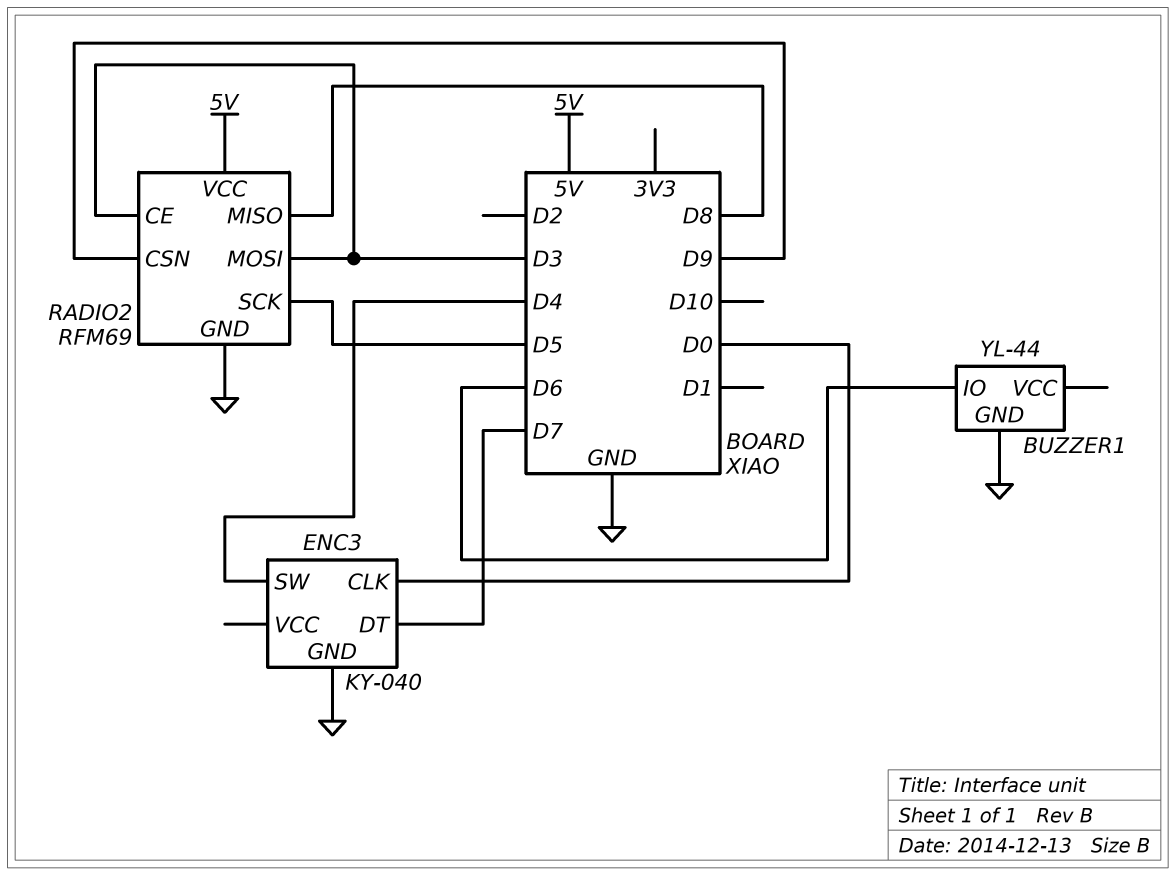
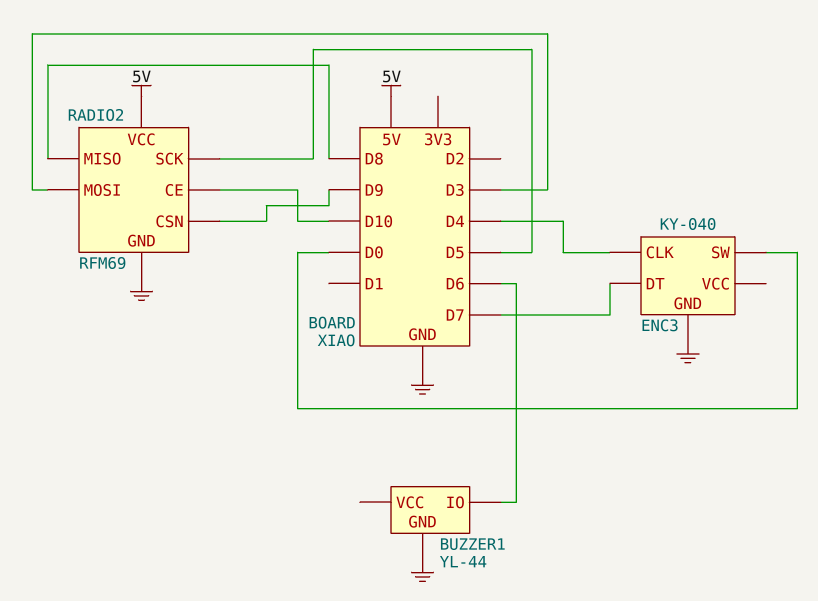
ENC3 pin CLK: D0 -> D4
ENC3 pin SW: D4 -> D0
RADIO2 pin CE: D3 -> D10

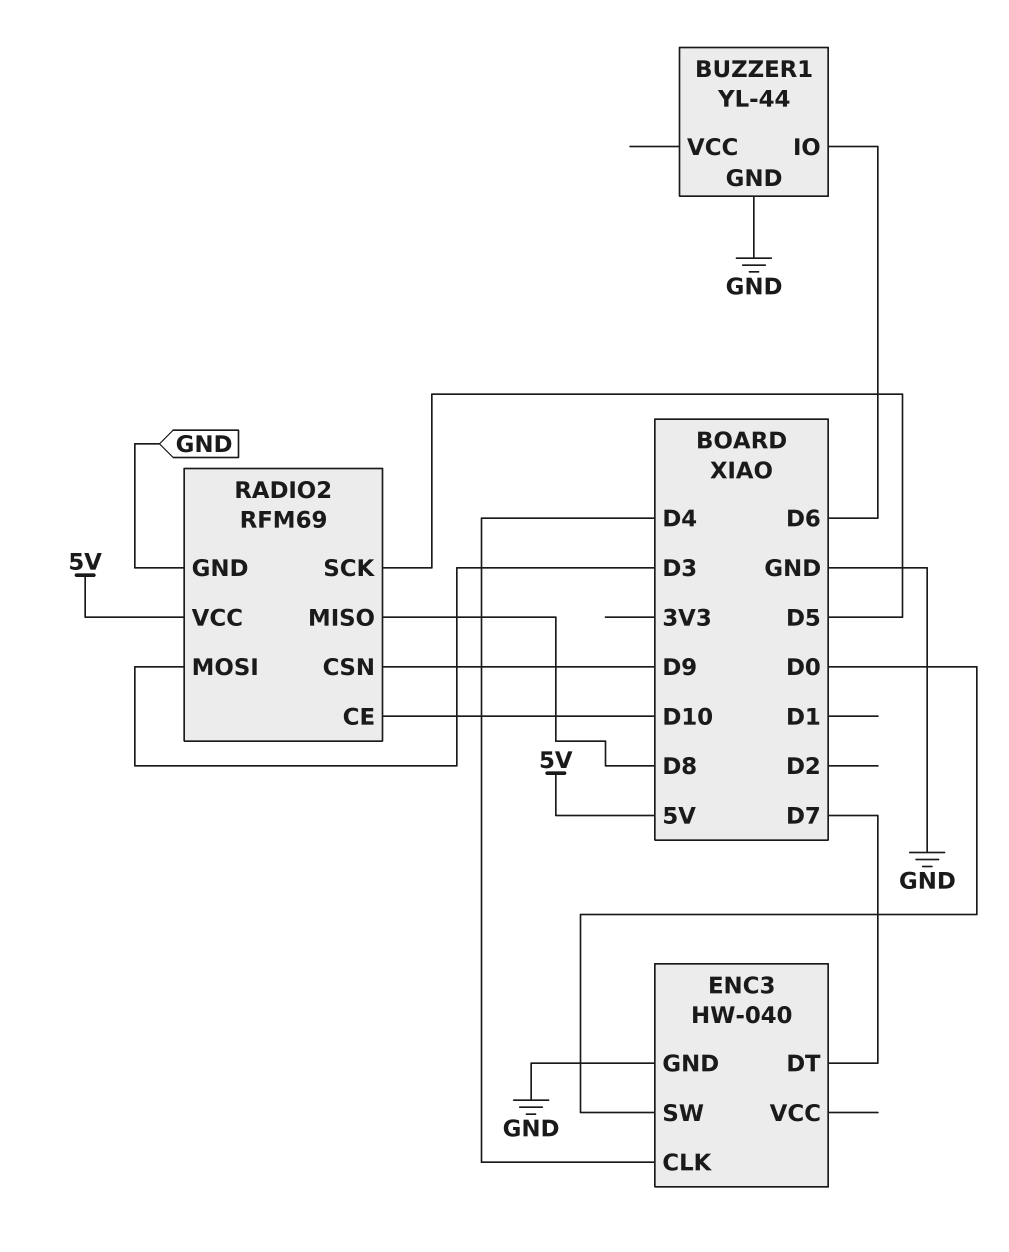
ENC3: KY-040 -> HW-040

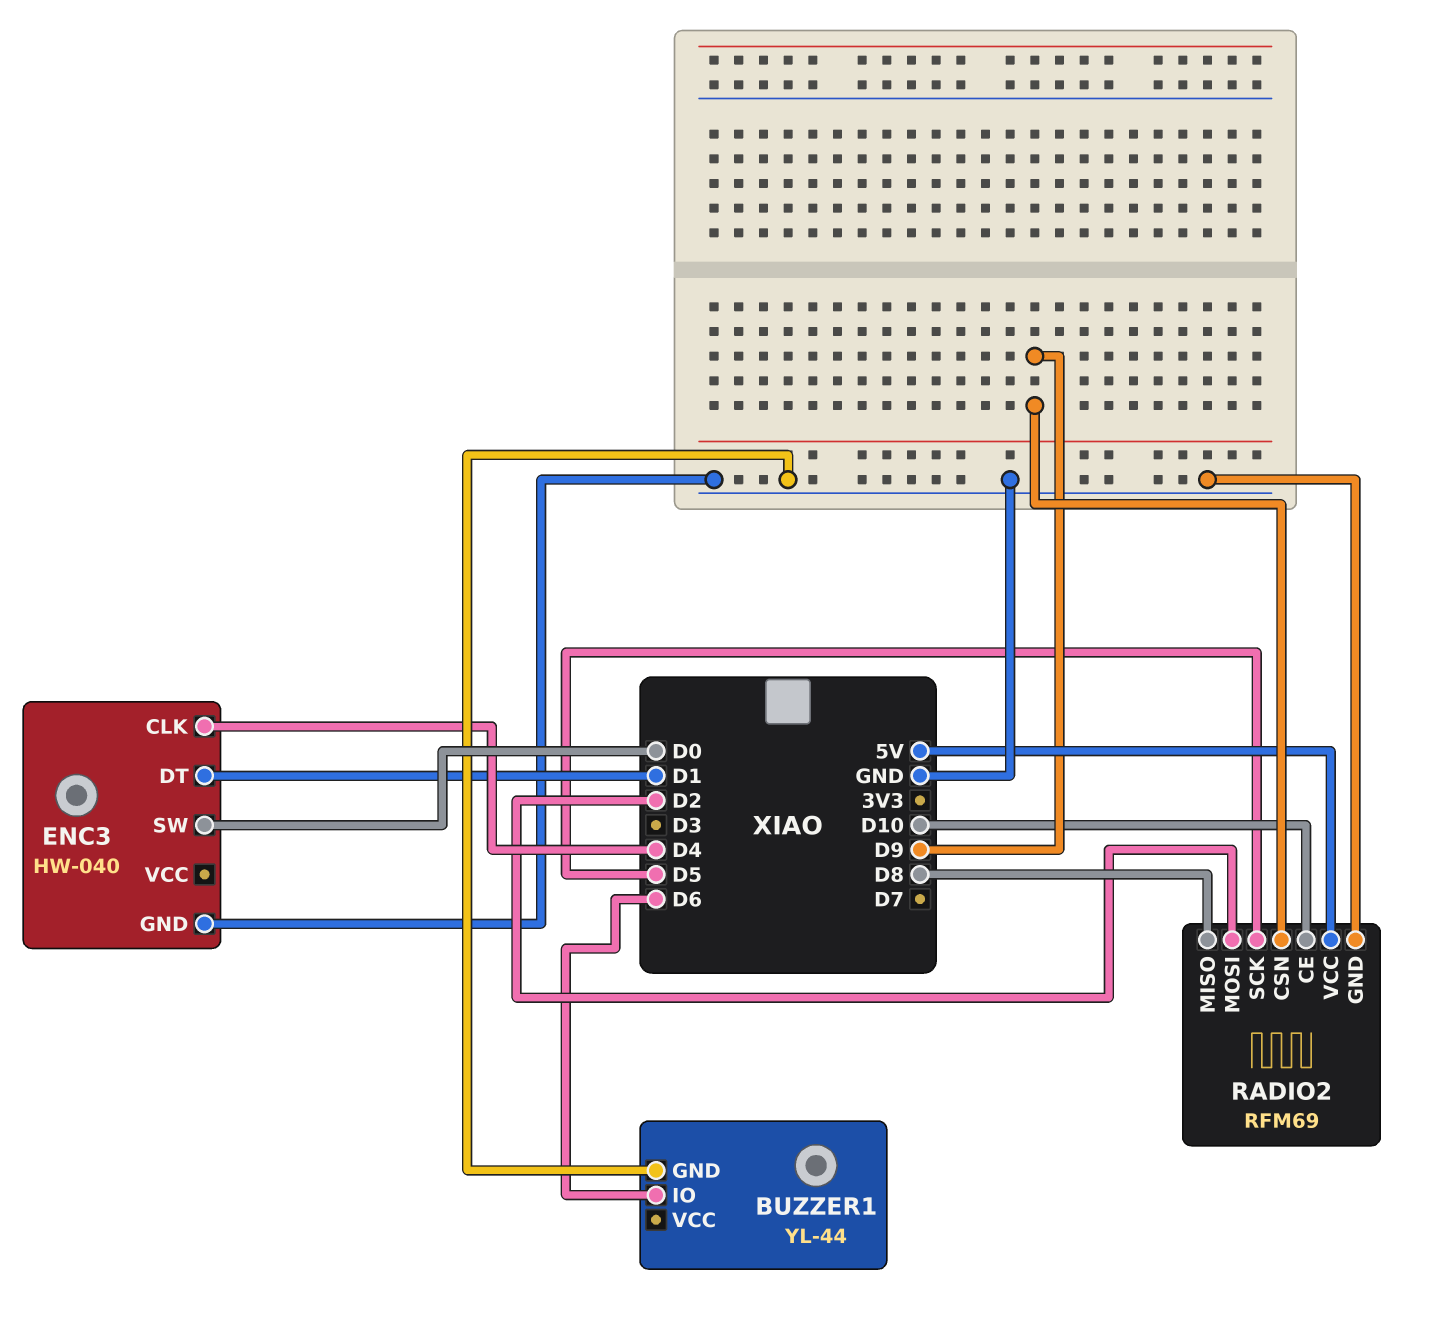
ENC3 pin DT: D7 -> D1
RADIO2 pin MOSI: D3 -> D2

